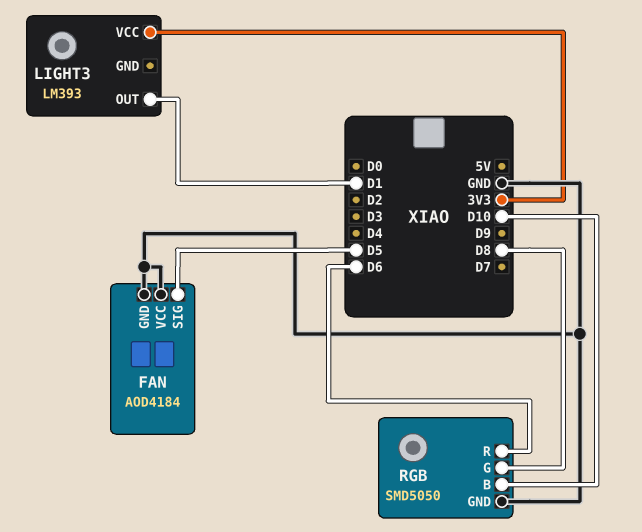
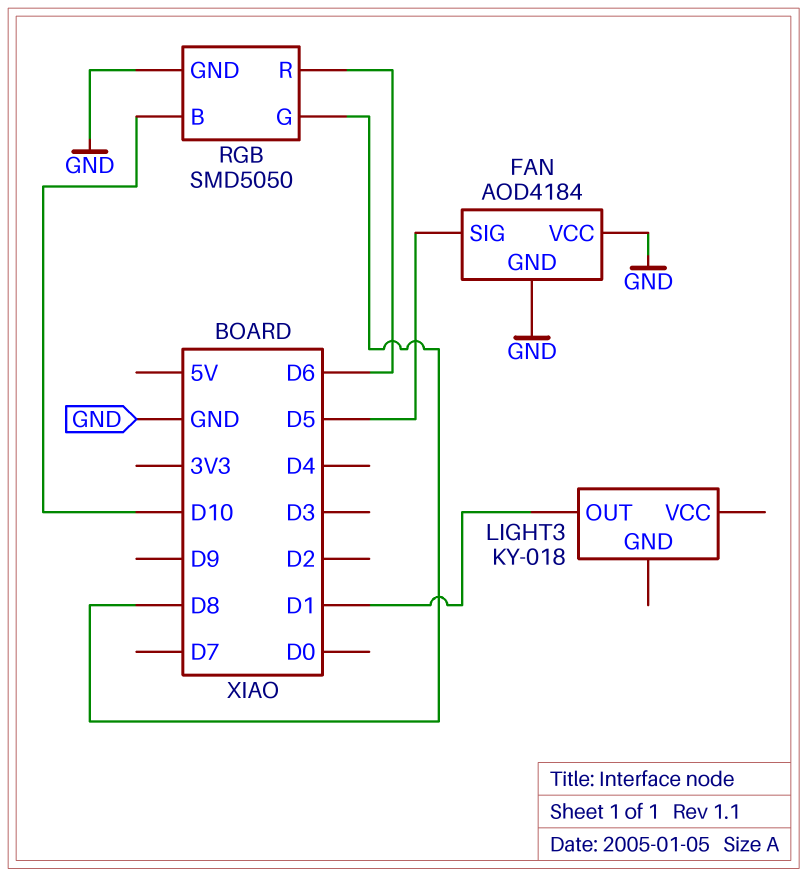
LIGHT3: LM393 -> KY-018
LIGHT3 pin VCC: 3V3 -> none

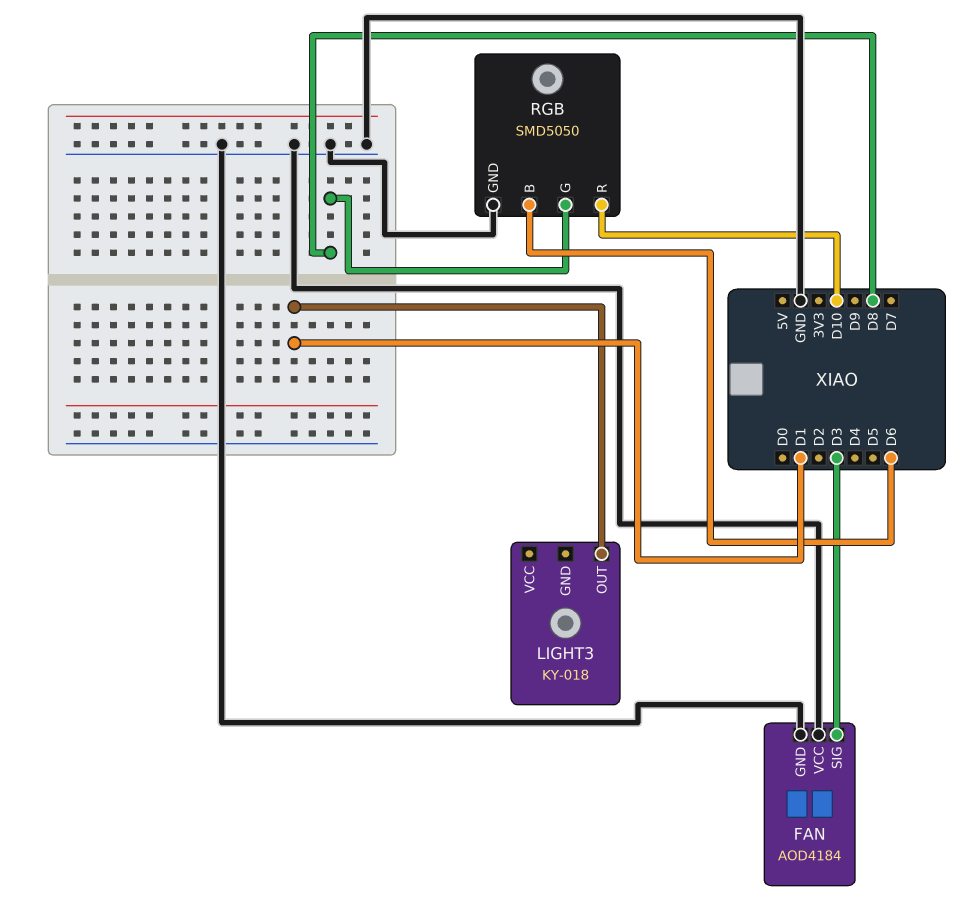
FAN pin SIG: D5 -> D3
RGB pin B: D10 -> D6
RGB pin R: D6 -> D10

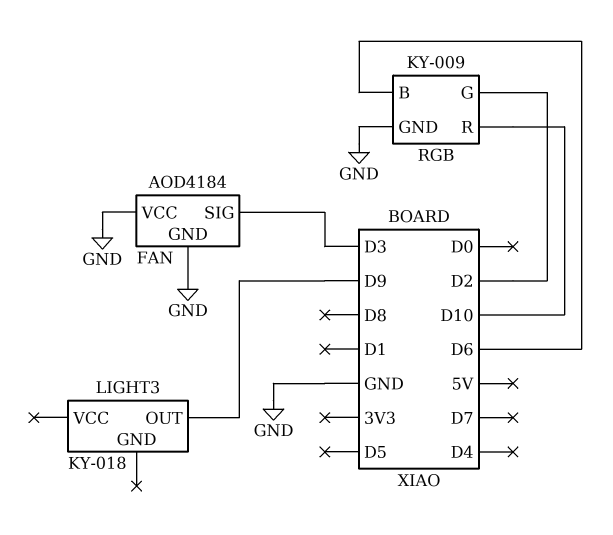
LIGHT3 pin OUT: D1 -> D9
RGB: SMD5050 -> KY-009
RGB pin G: D8 -> D2

